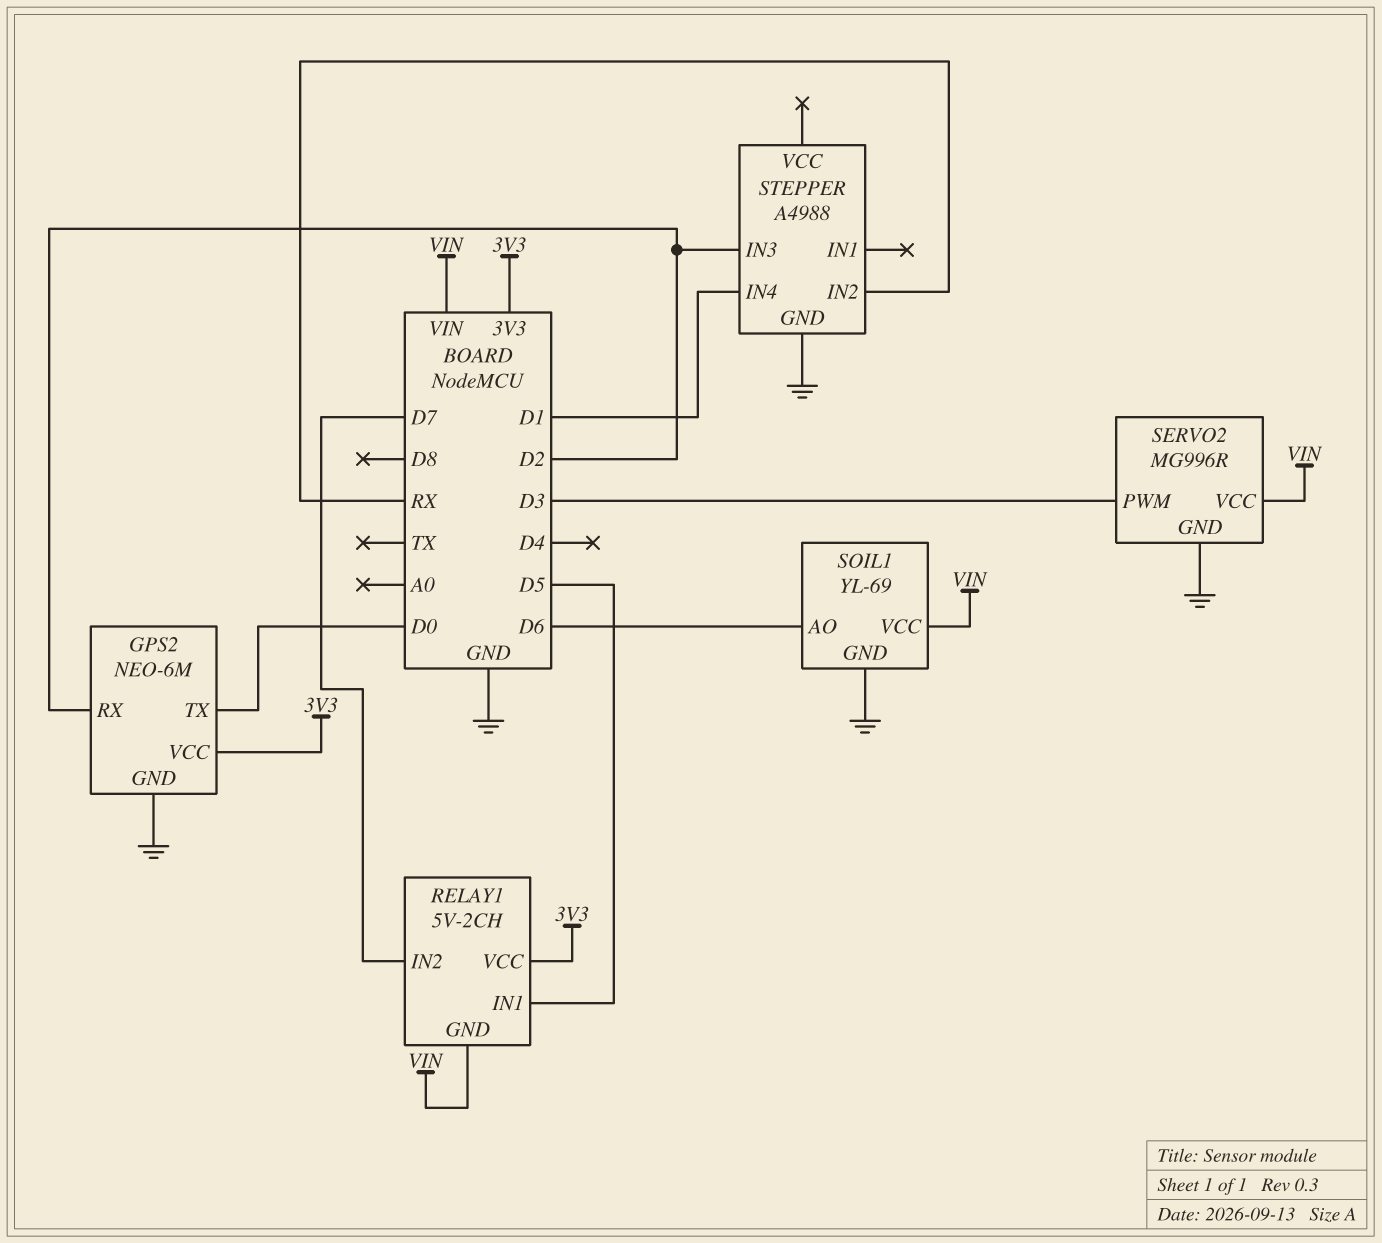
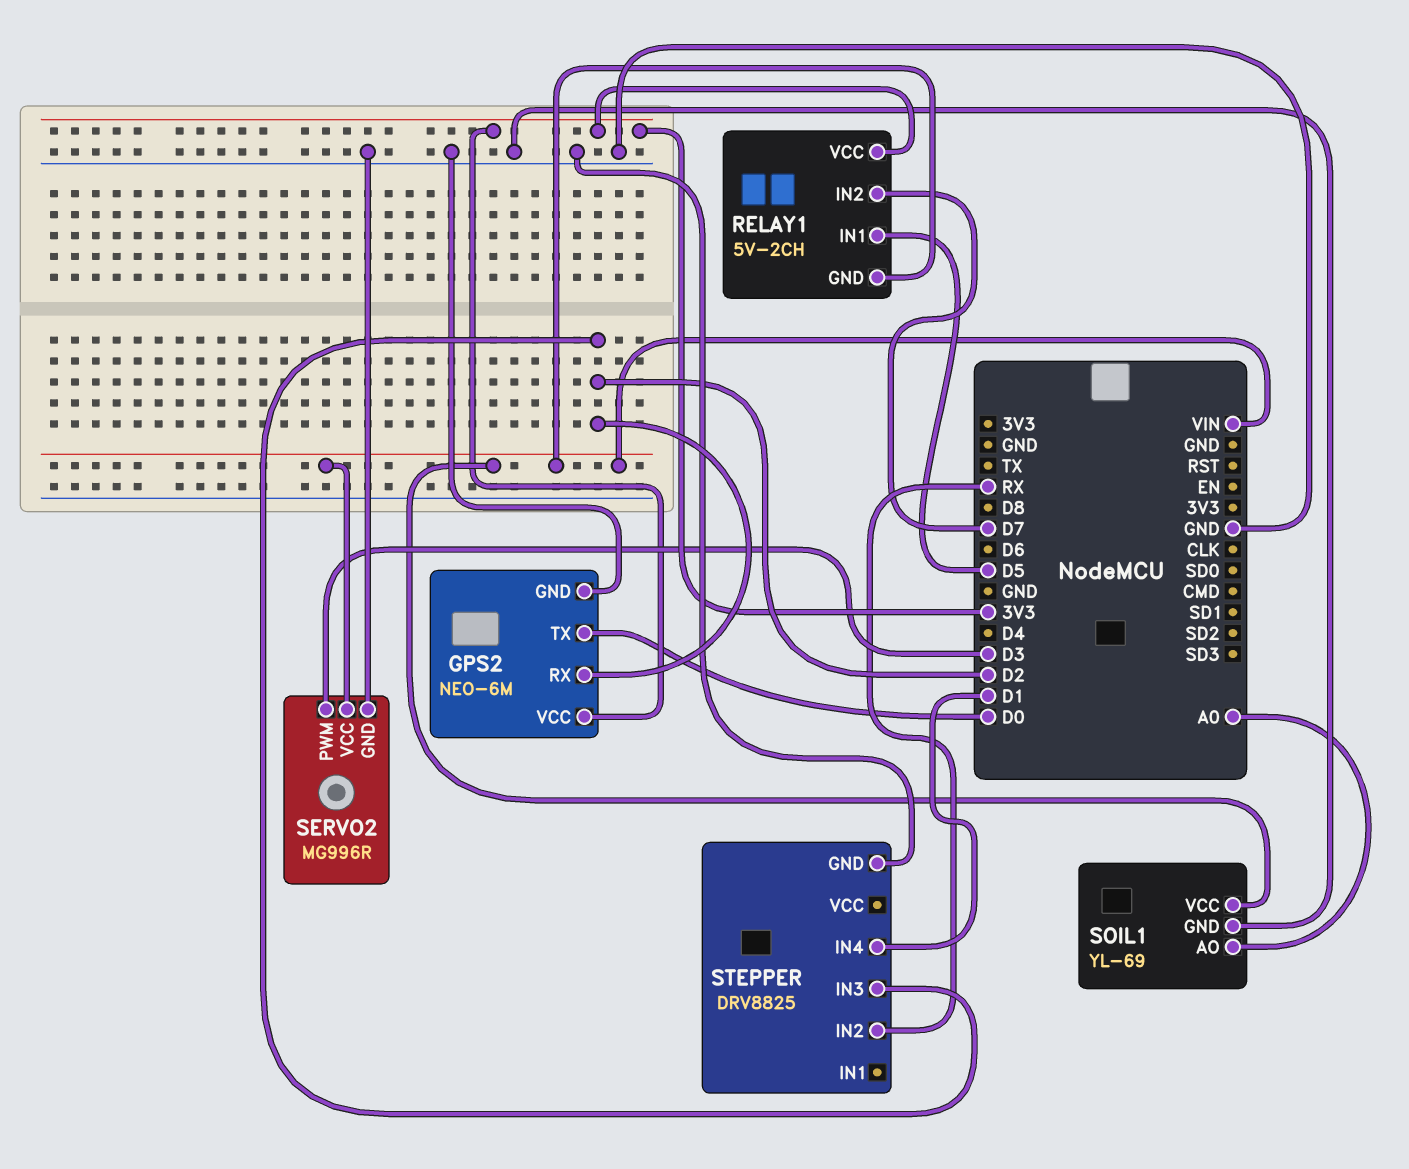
SOIL1 pin AO: D6 -> A0
STEPPER: A4988 -> DRV8825

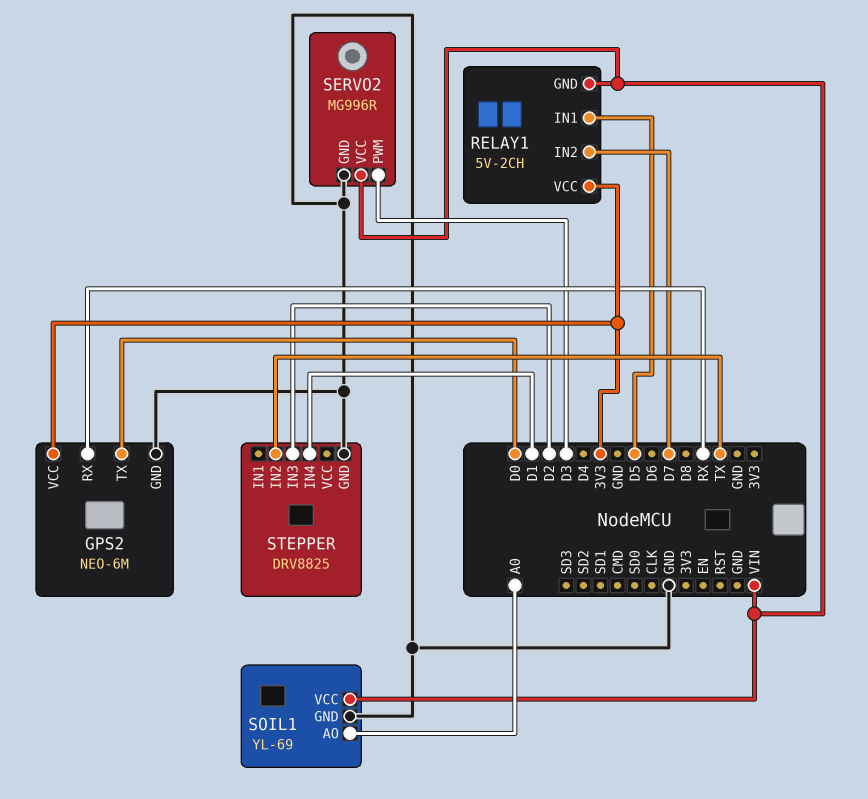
GPS2 pin RX: D2 -> RX
STEPPER pin IN2: RX -> TX

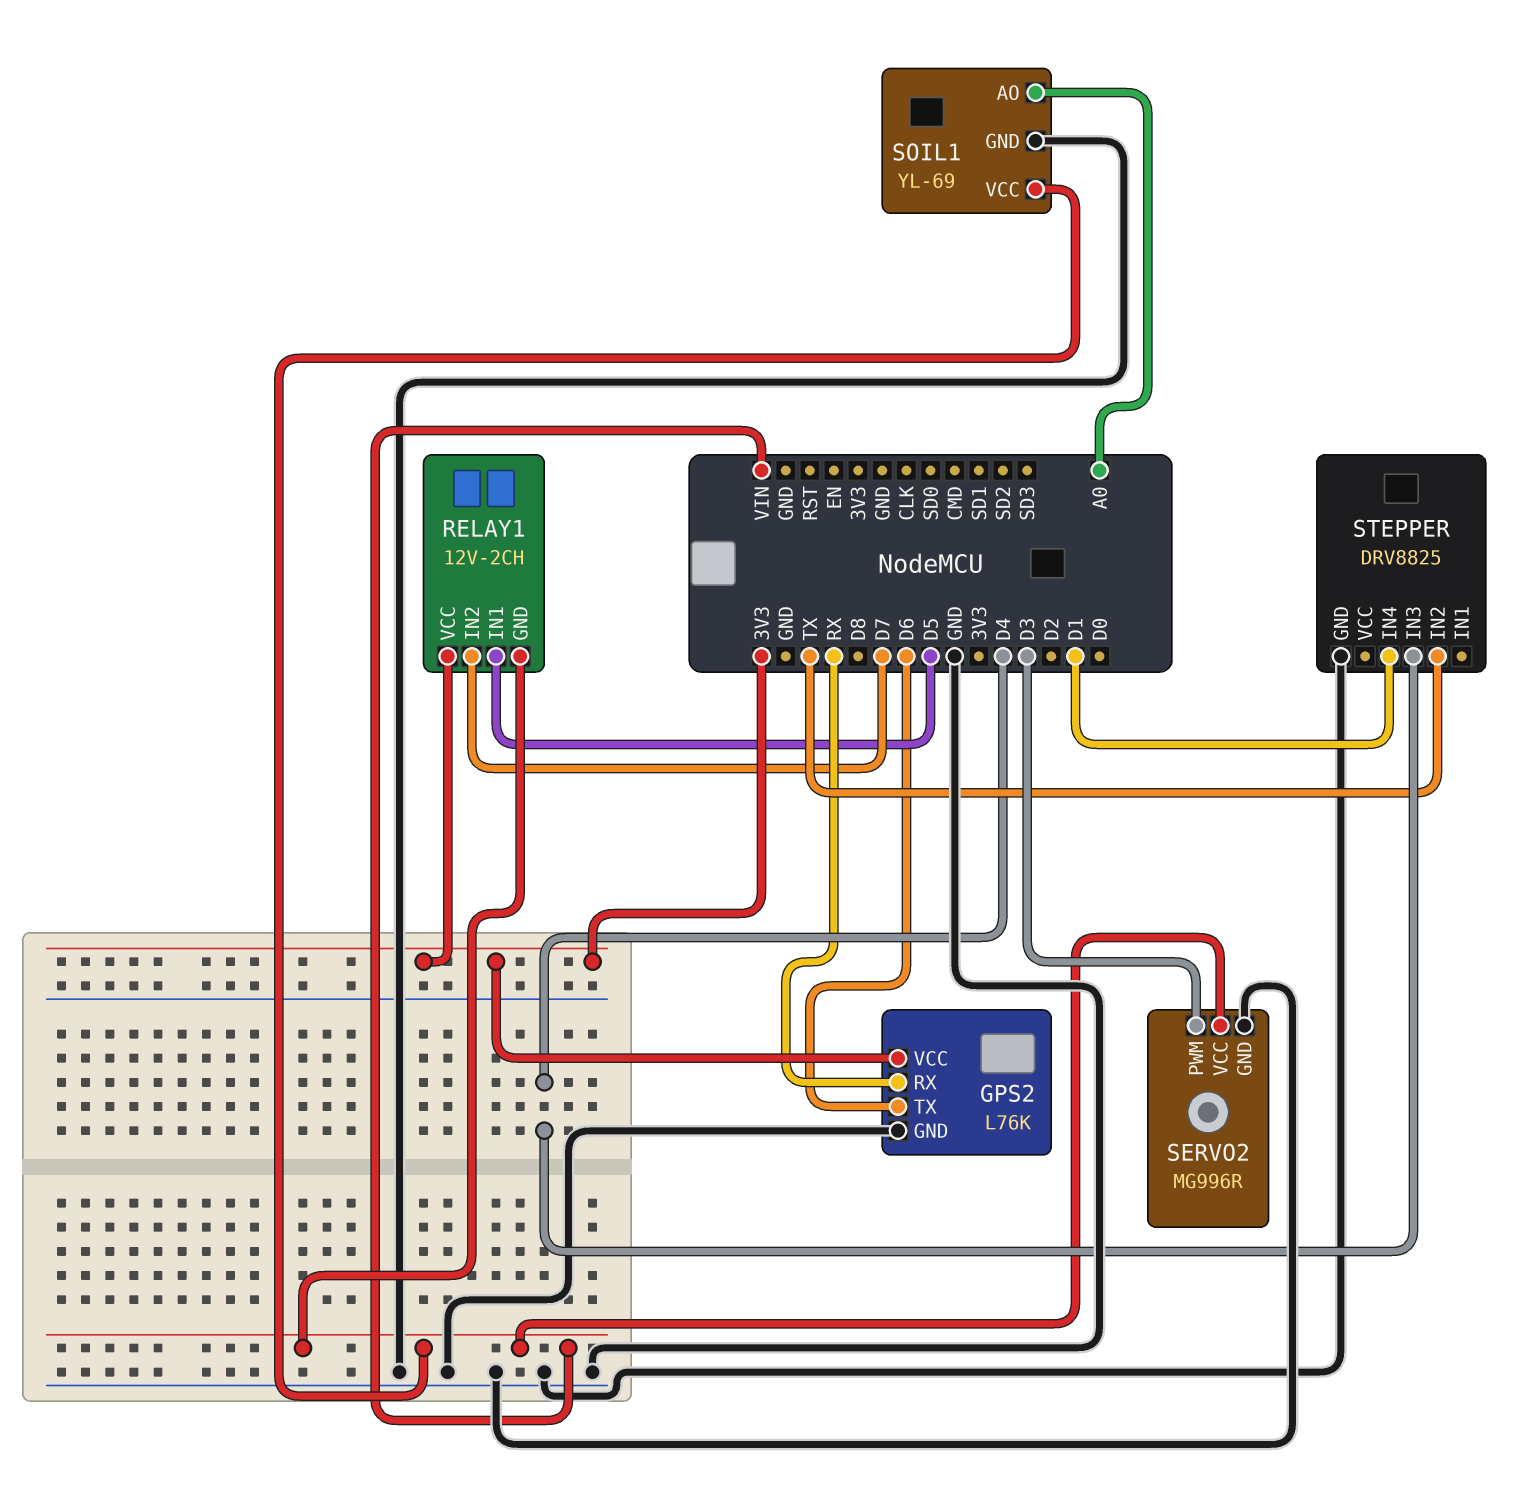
GPS2: NEO-6M -> L76K
GPS2 pin TX: D0 -> D6
RELAY1: 5V-2CH -> 12V-2CH
STEPPER pin IN3: D2 -> D4

